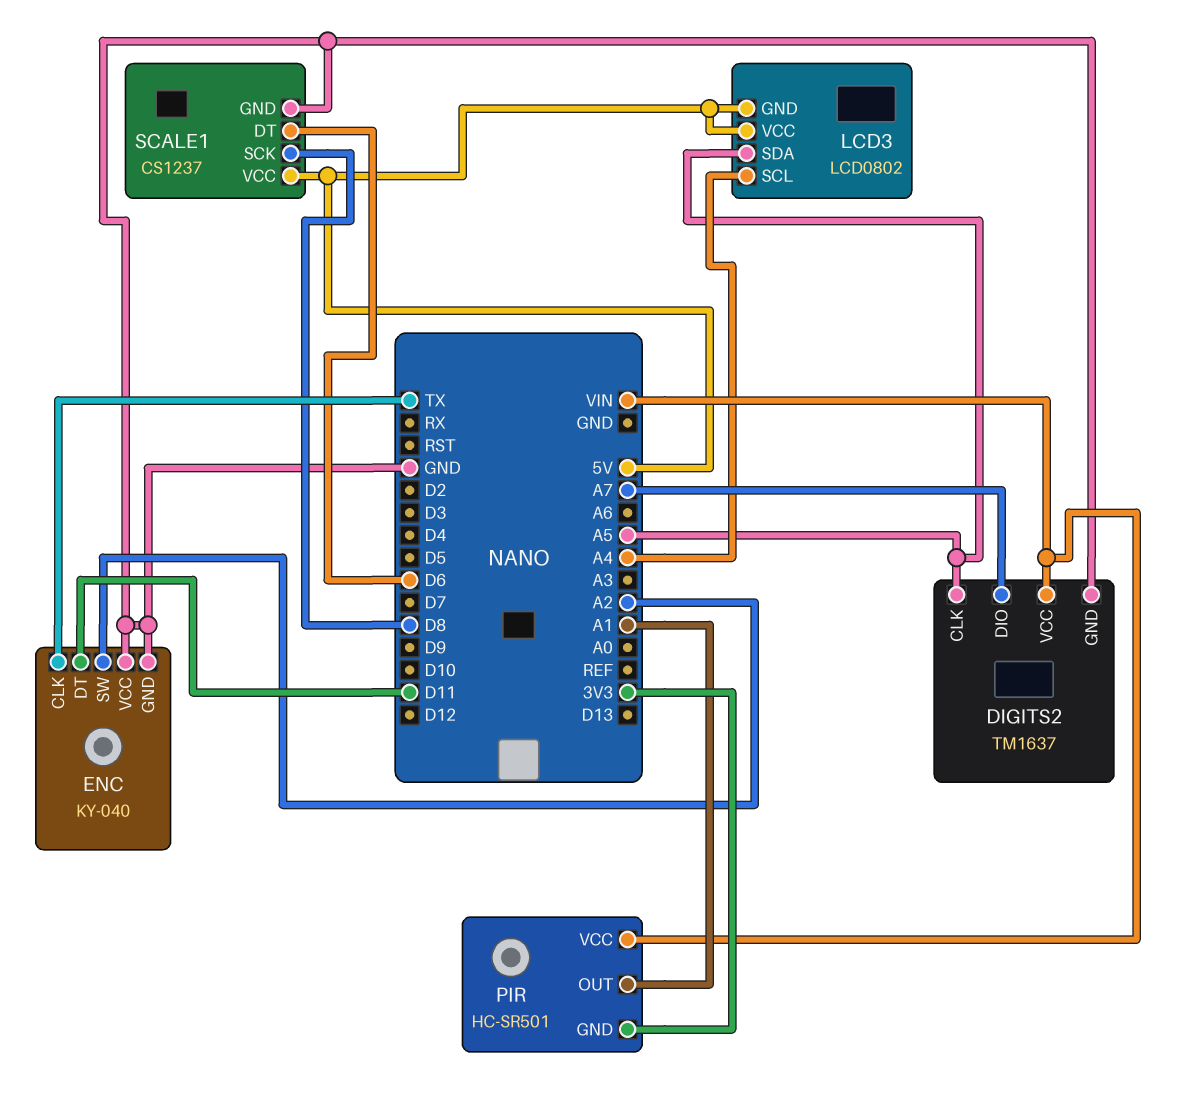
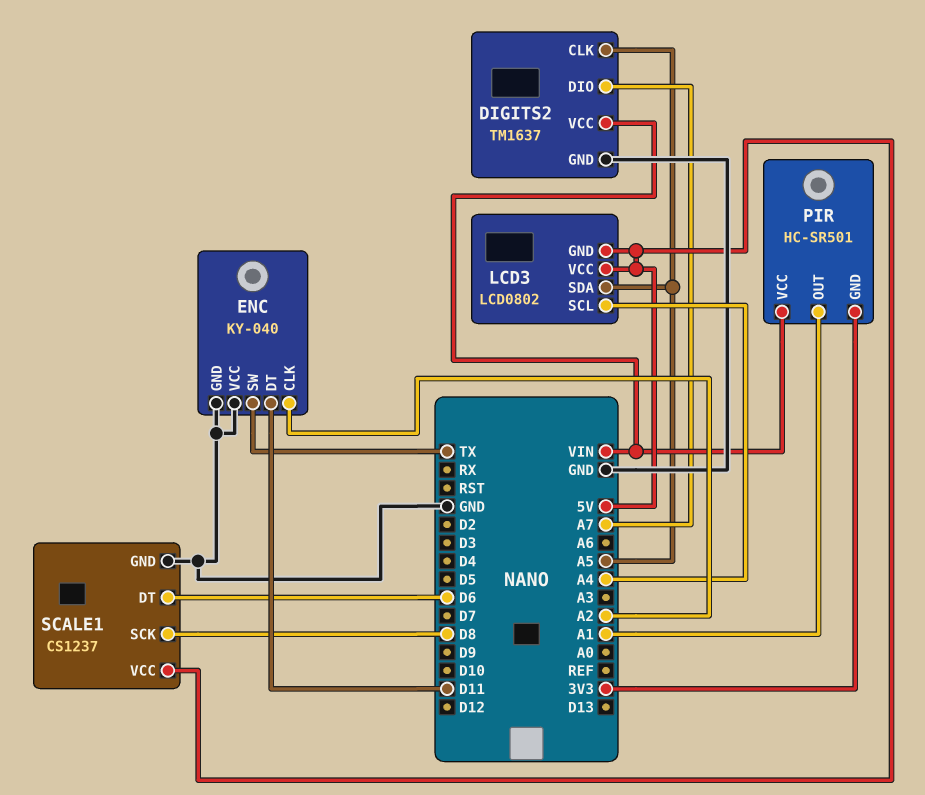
ENC pin CLK: TX -> A2
ENC pin SW: A2 -> TX

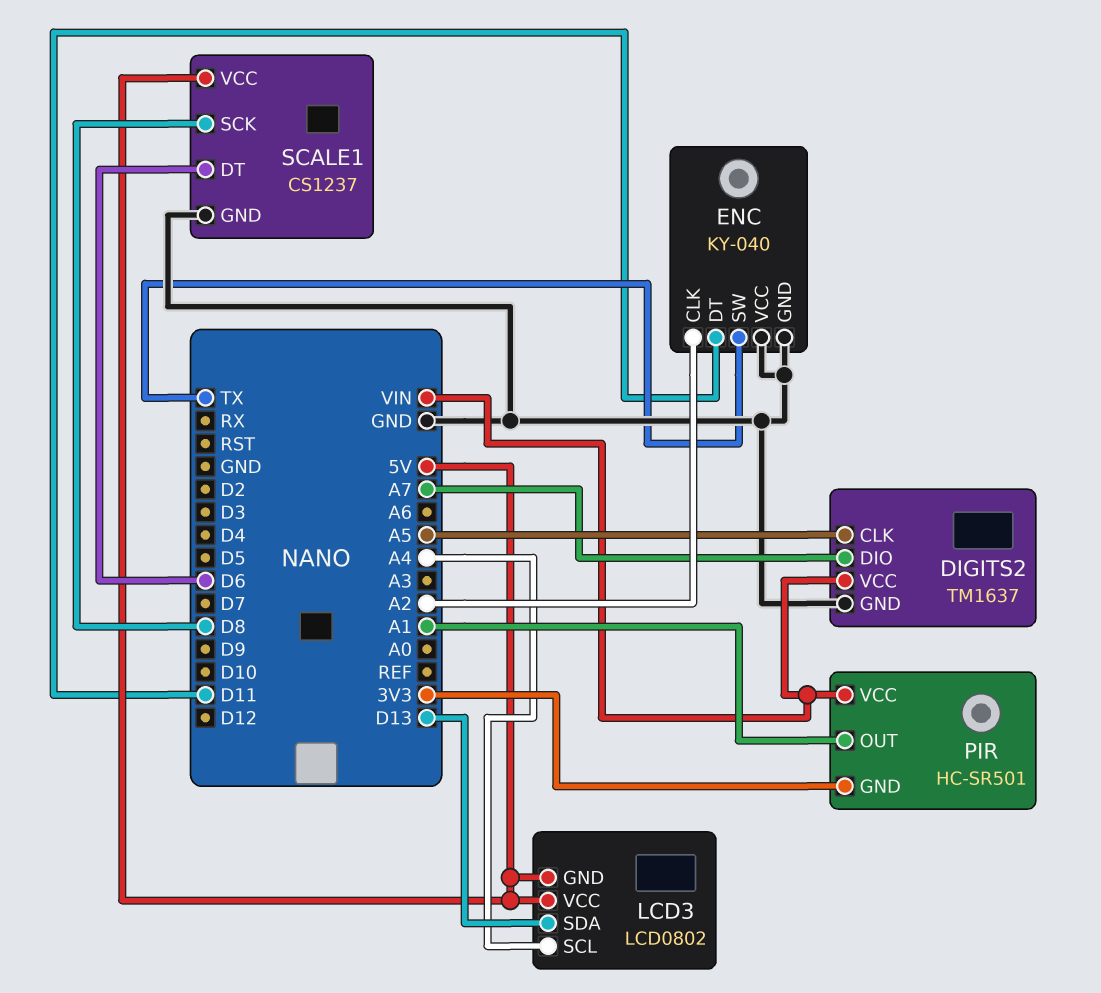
LCD3 pin SDA: A5 -> D13

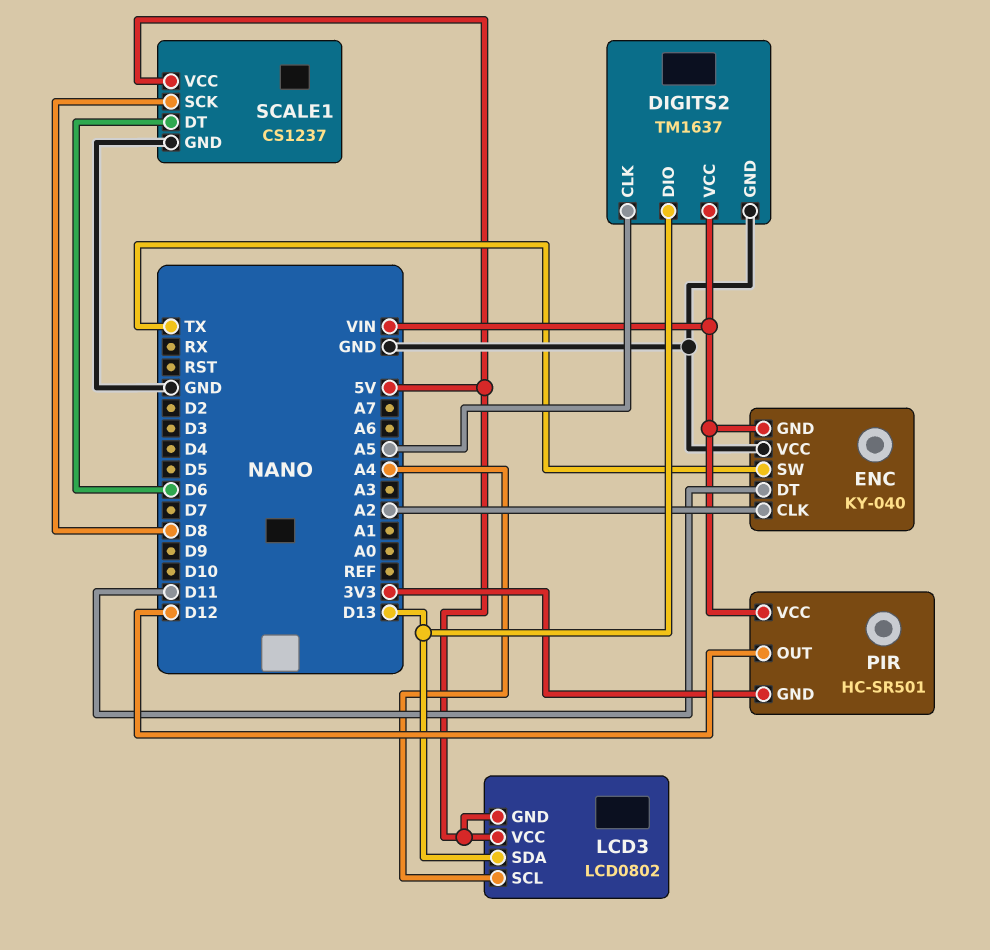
DIGITS2 pin DIO: A7 -> D13
ENC pin GND: GND -> VIN
PIR pin OUT: A1 -> D12

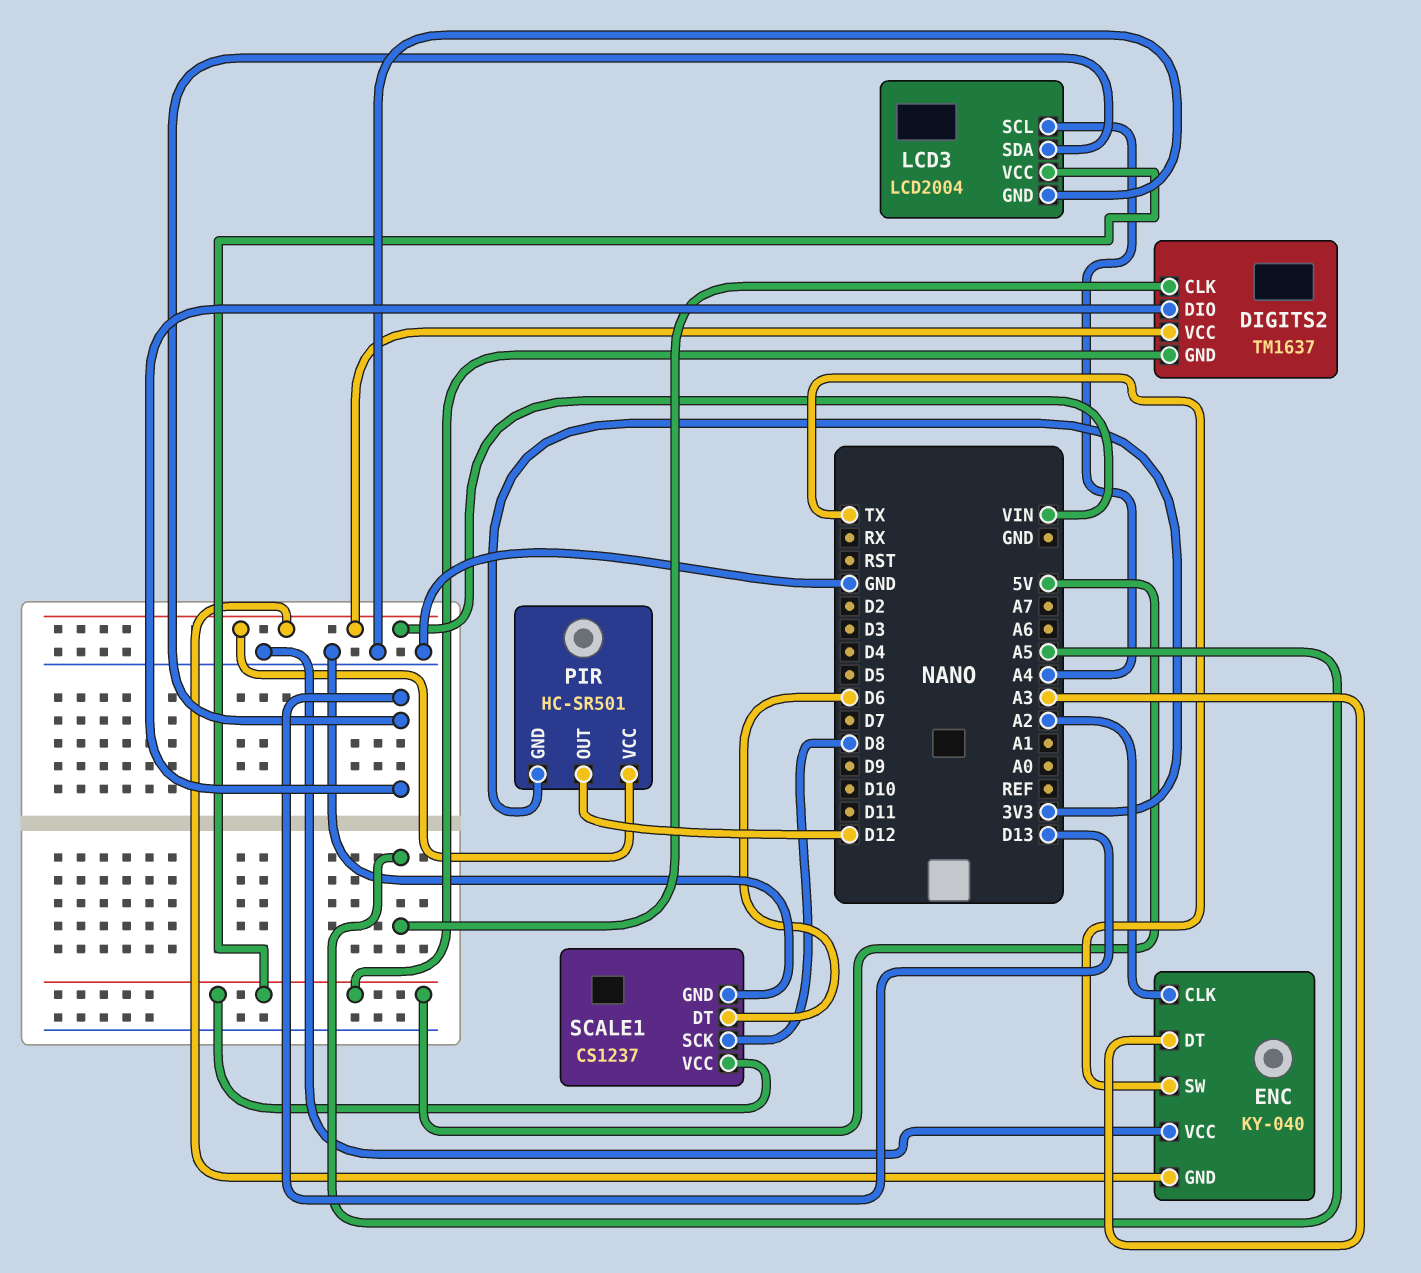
DIGITS2 pin GND: GND -> 5V
ENC pin DT: D11 -> A3
LCD3: LCD0802 -> LCD2004
LCD3 pin GND: 5V -> GND

